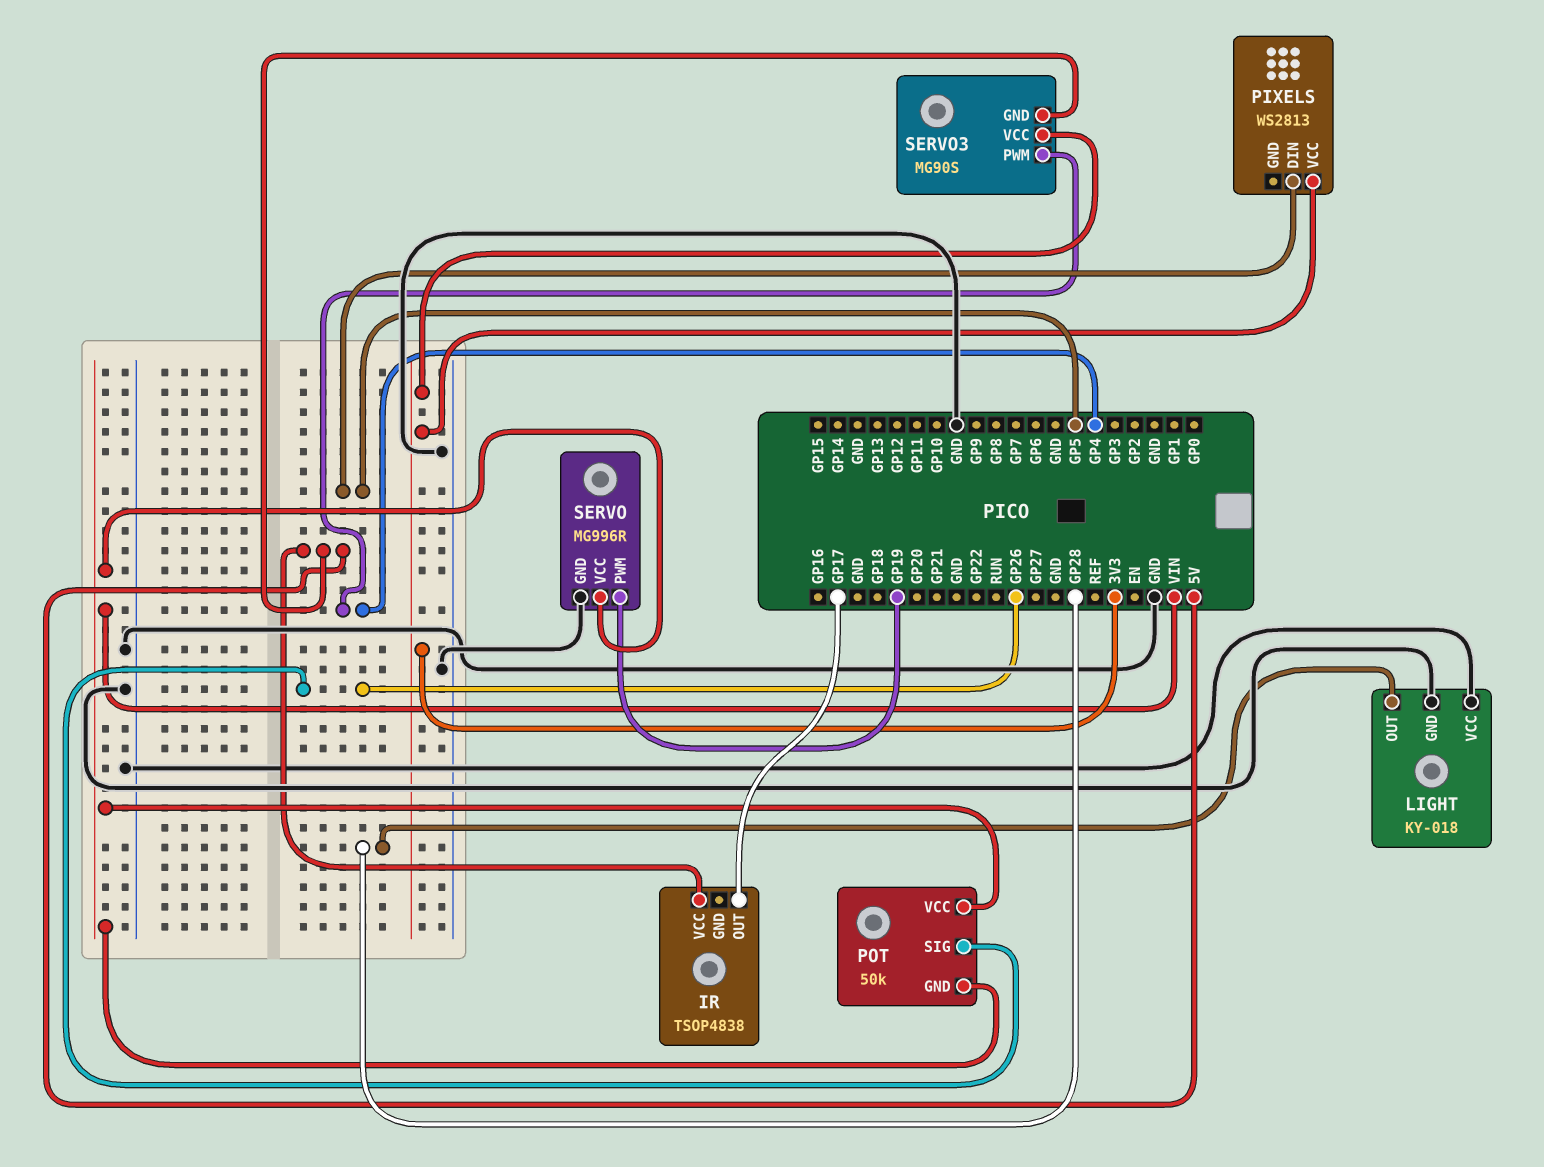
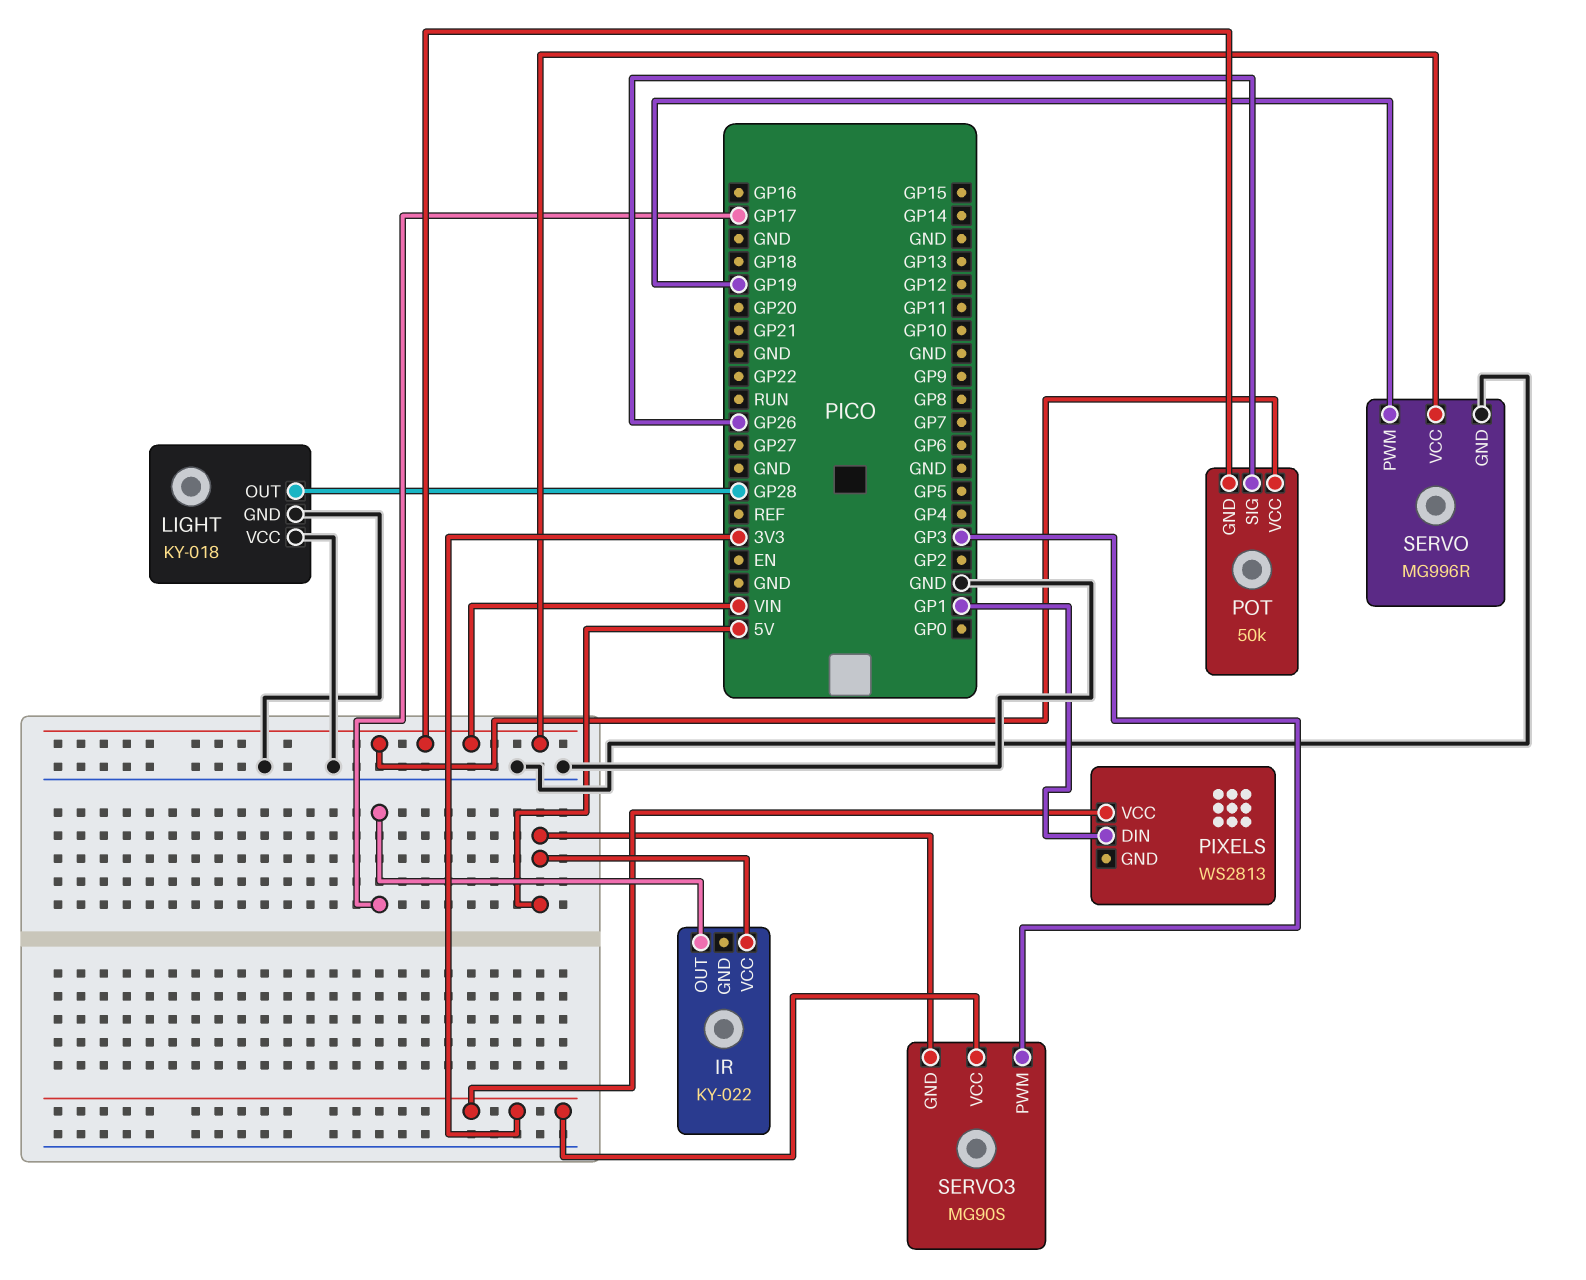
IR: TSOP4838 -> KY-022
PIXELS pin DIN: GP5 -> GP1
SERVO3 pin PWM: GP4 -> GP3

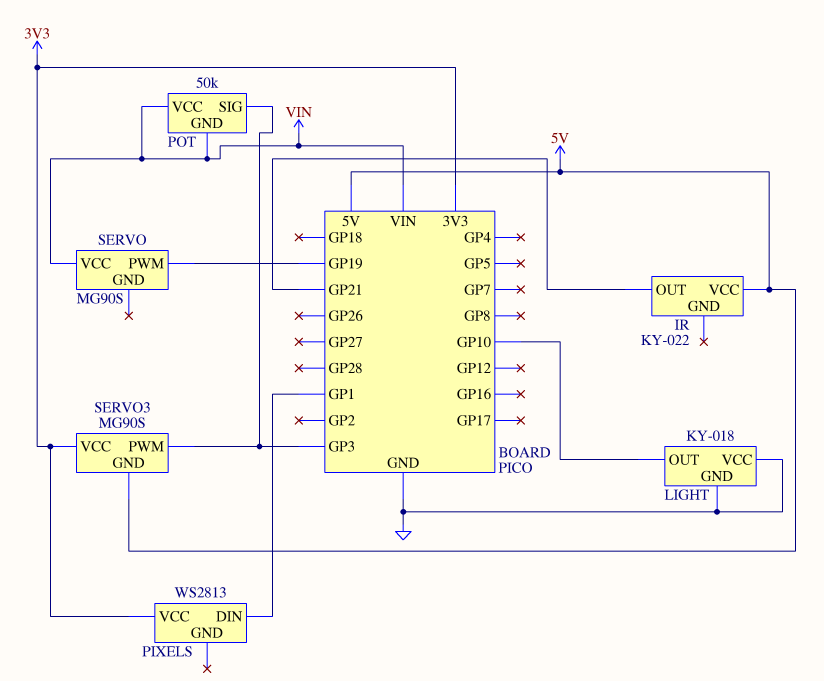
IR pin OUT: GP17 -> GP21
LIGHT pin OUT: GP28 -> GP10
POT pin SIG: GP26 -> GP3
SERVO: MG996R -> MG90S
SERVO pin GND: GND -> none

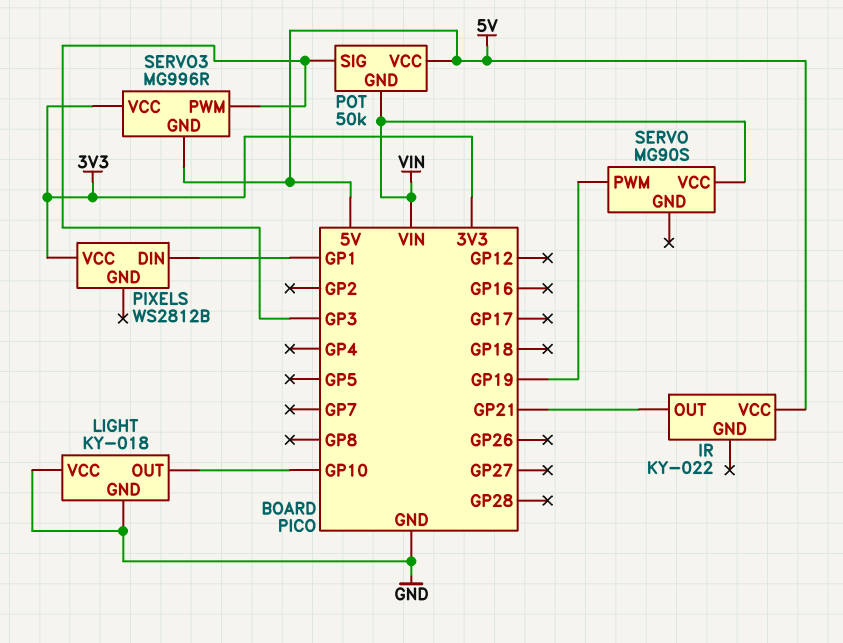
PIXELS: WS2813 -> WS2812B
POT pin VCC: VIN -> 5V
SERVO3: MG90S -> MG996R

